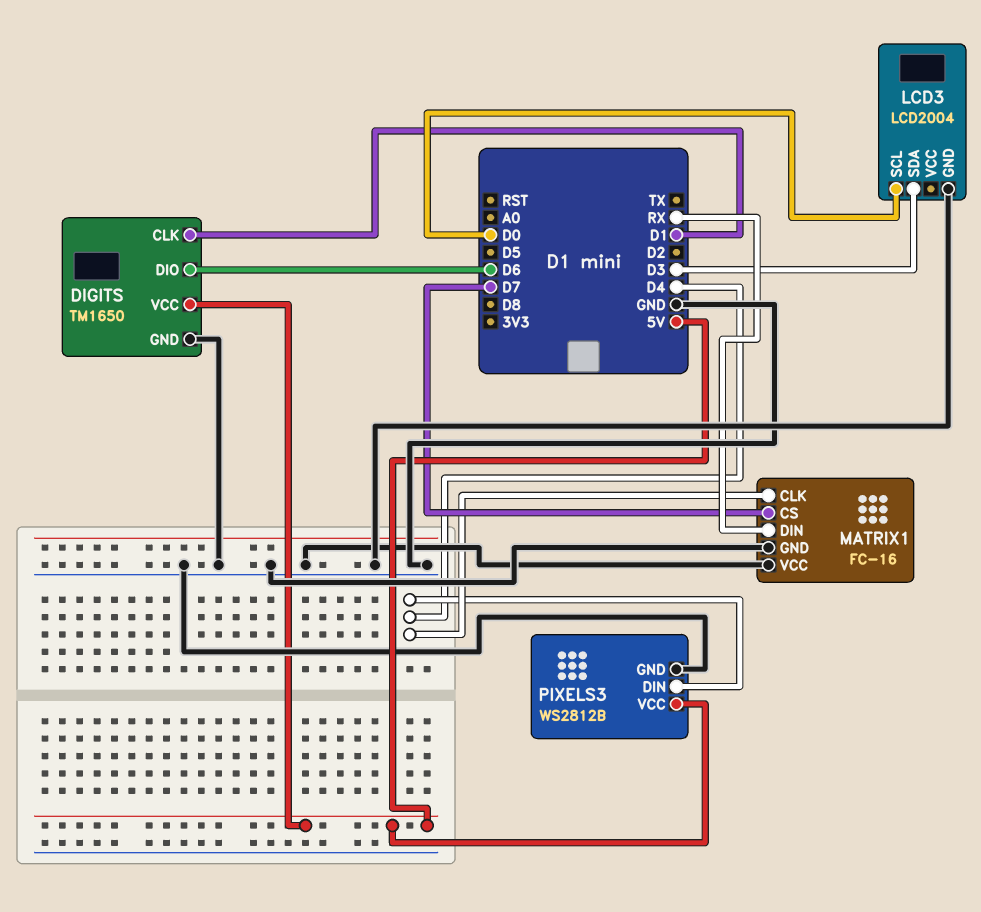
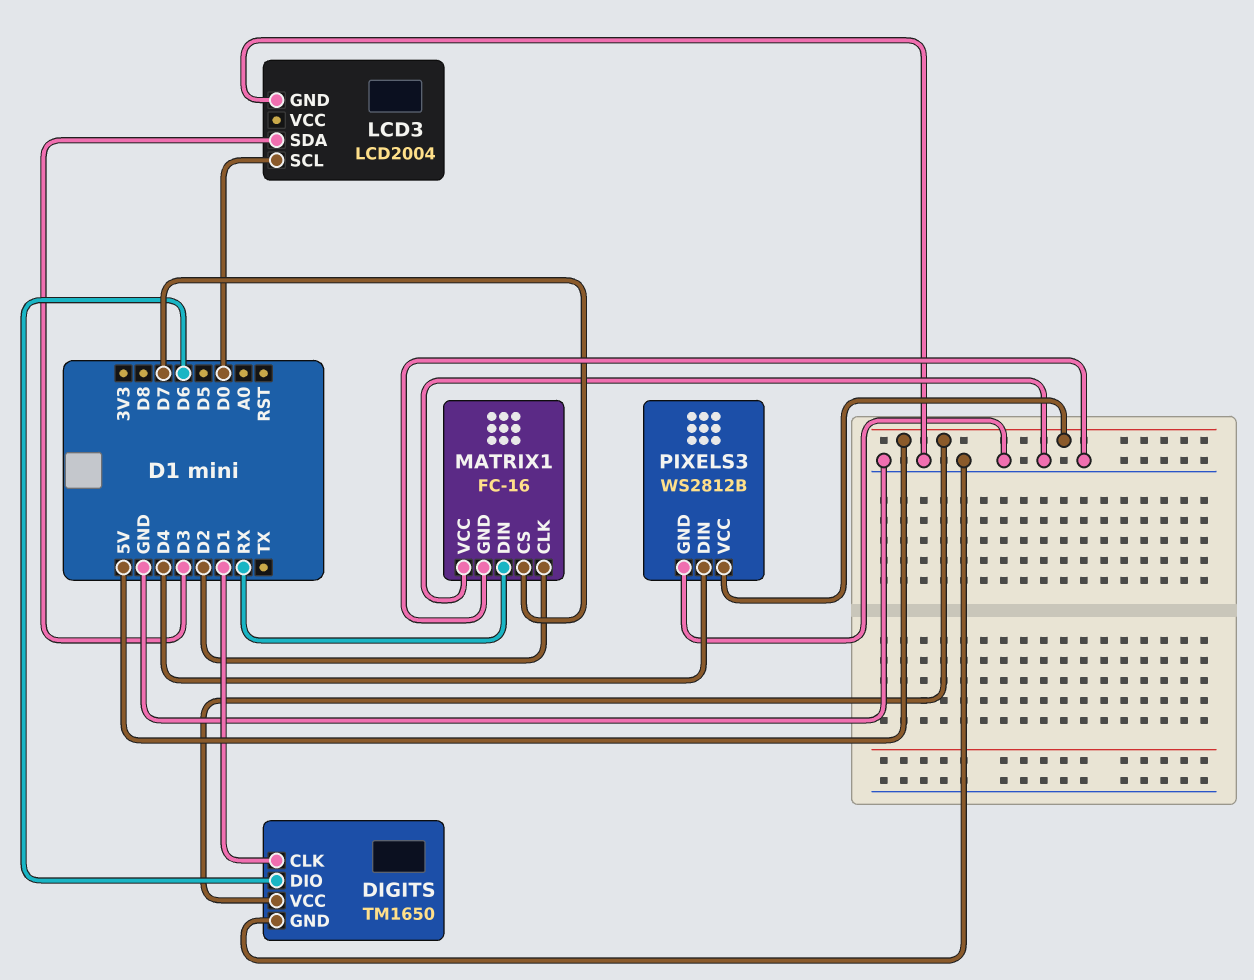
MATRIX1 pin CLK: D4 -> D2

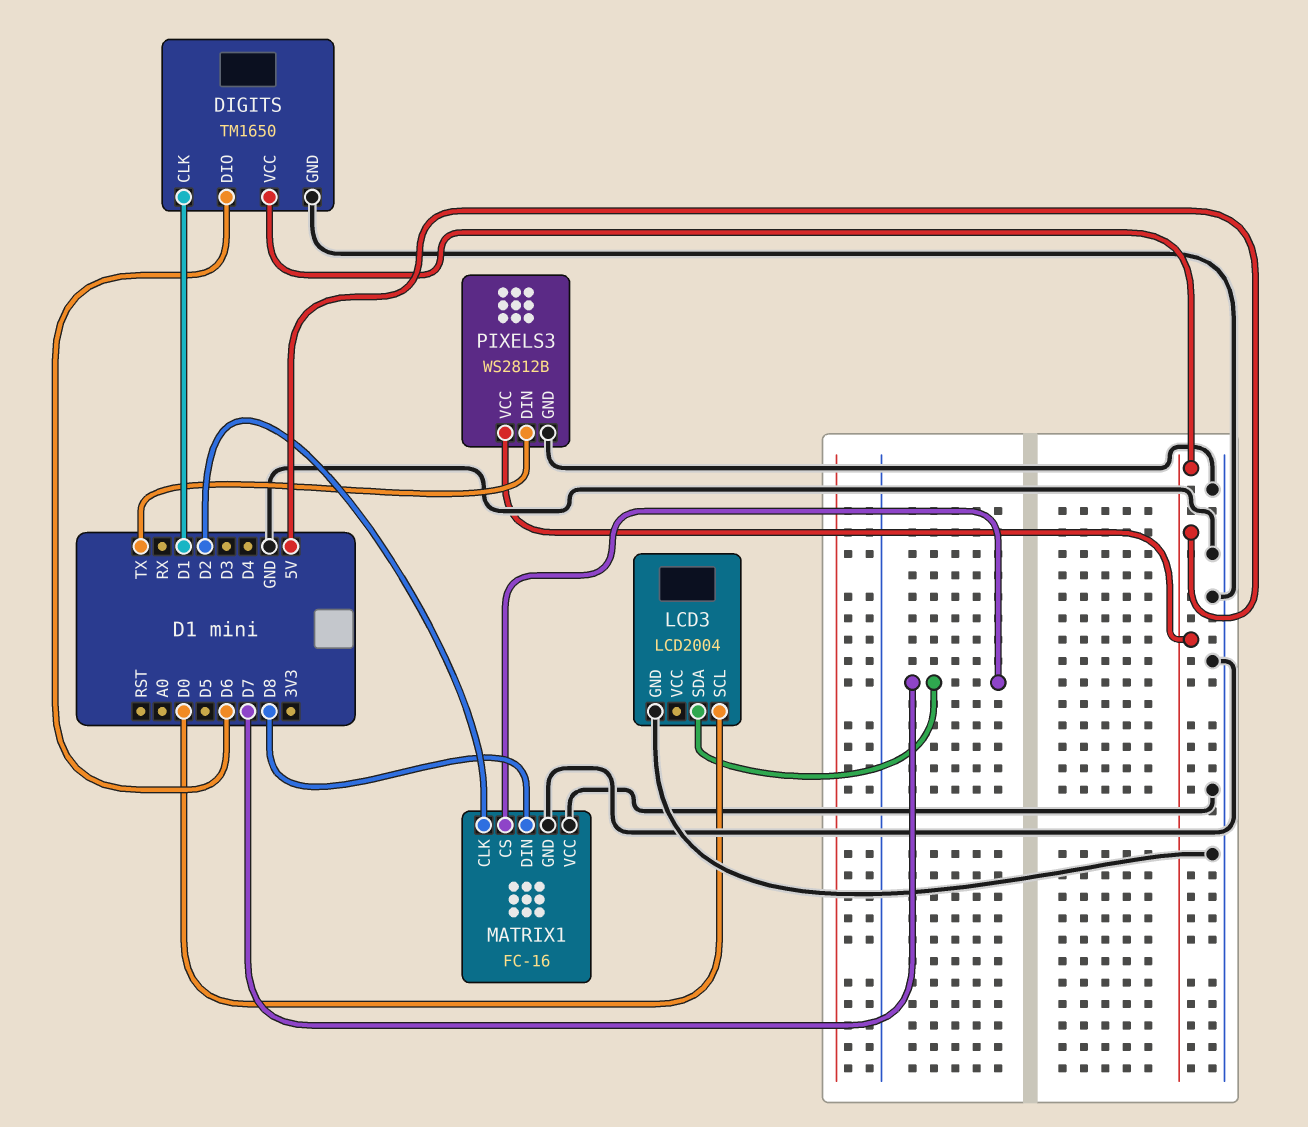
LCD3 pin SDA: D3 -> D7
MATRIX1 pin DIN: RX -> D8
PIXELS3 pin DIN: D4 -> TX

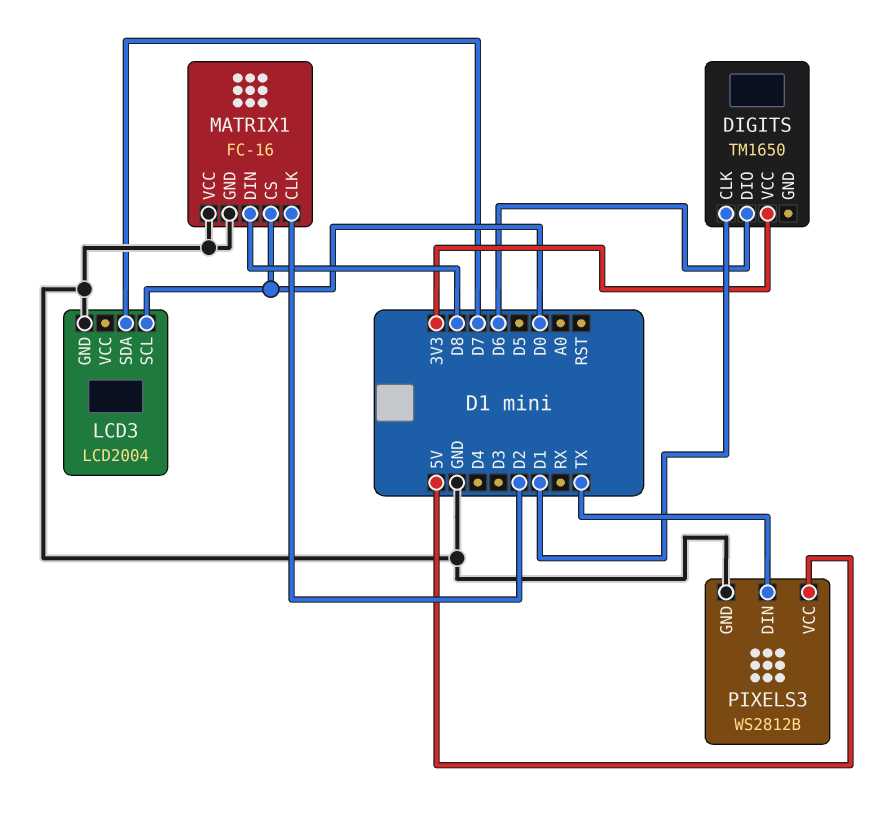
DIGITS pin GND: GND -> none
DIGITS pin VCC: 5V -> 3V3
MATRIX1 pin CS: D7 -> D0

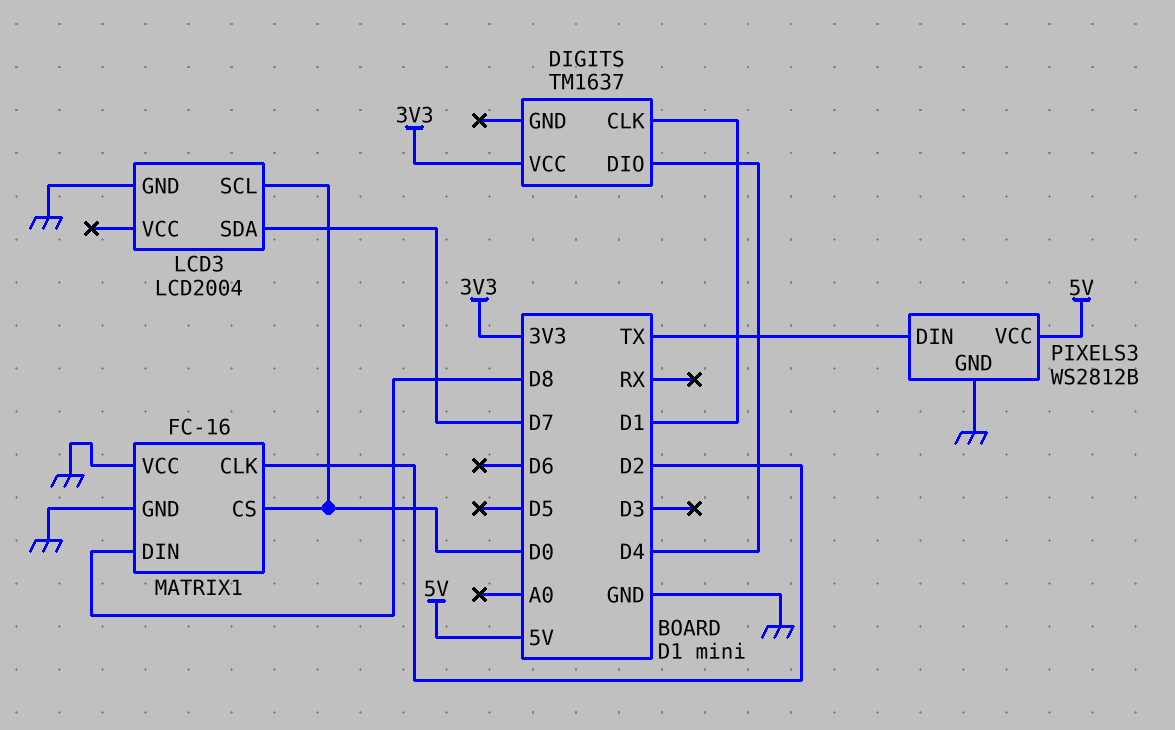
DIGITS: TM1650 -> TM1637
DIGITS pin DIO: D6 -> D4

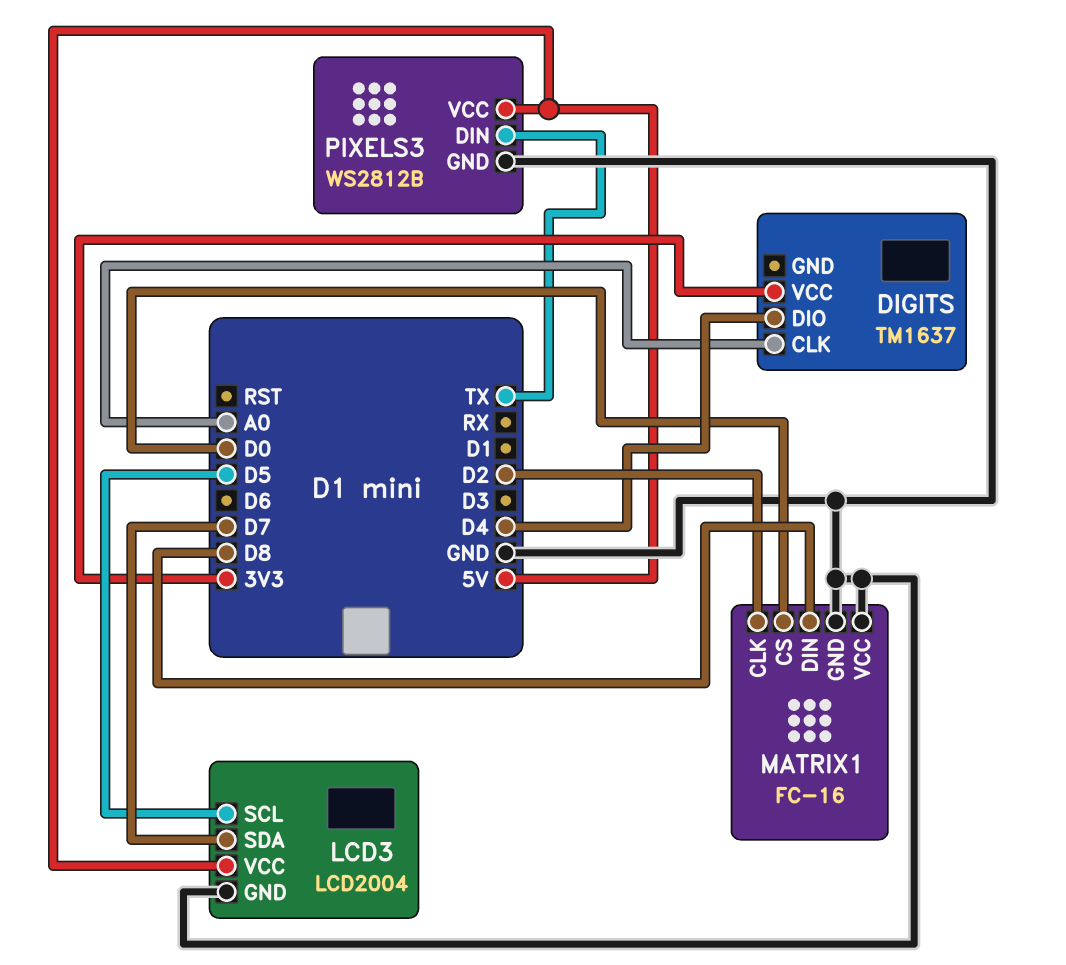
DIGITS pin CLK: D1 -> A0
LCD3 pin SCL: D0 -> D5
LCD3 pin VCC: none -> 5V

